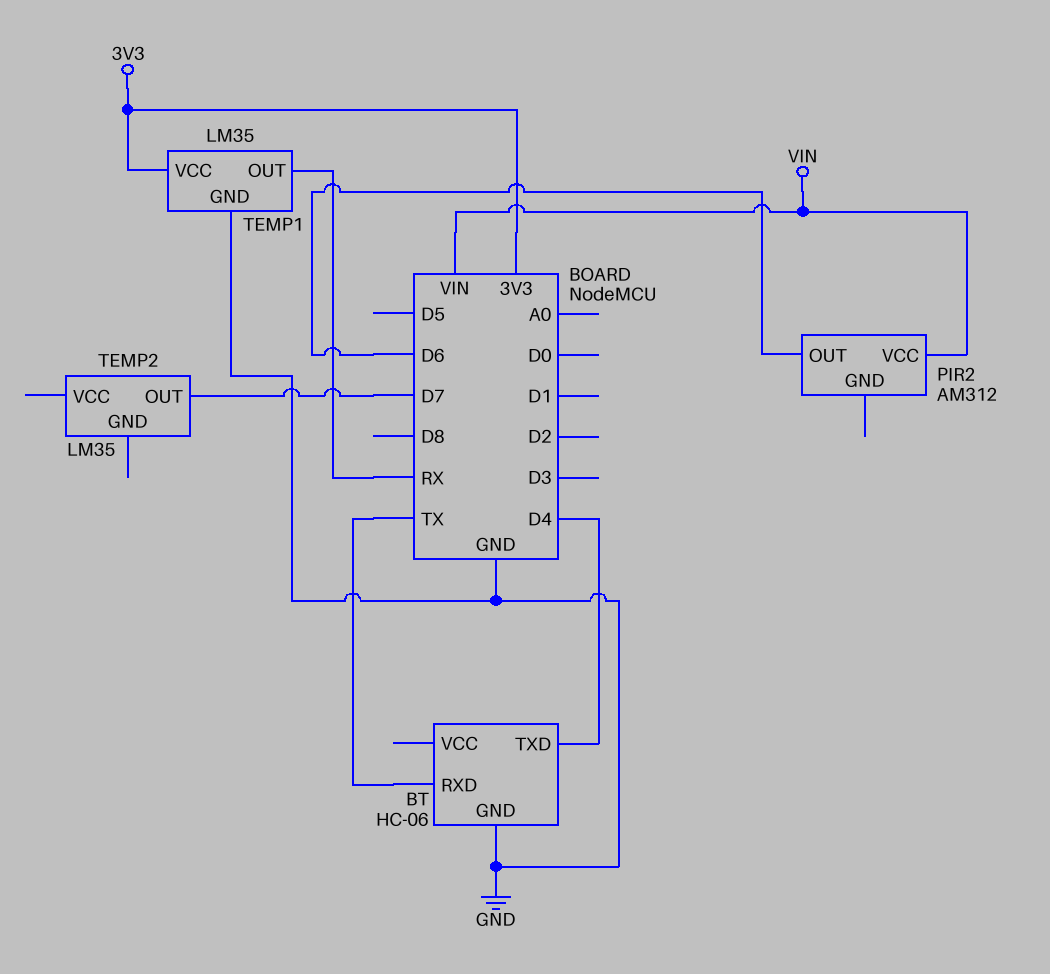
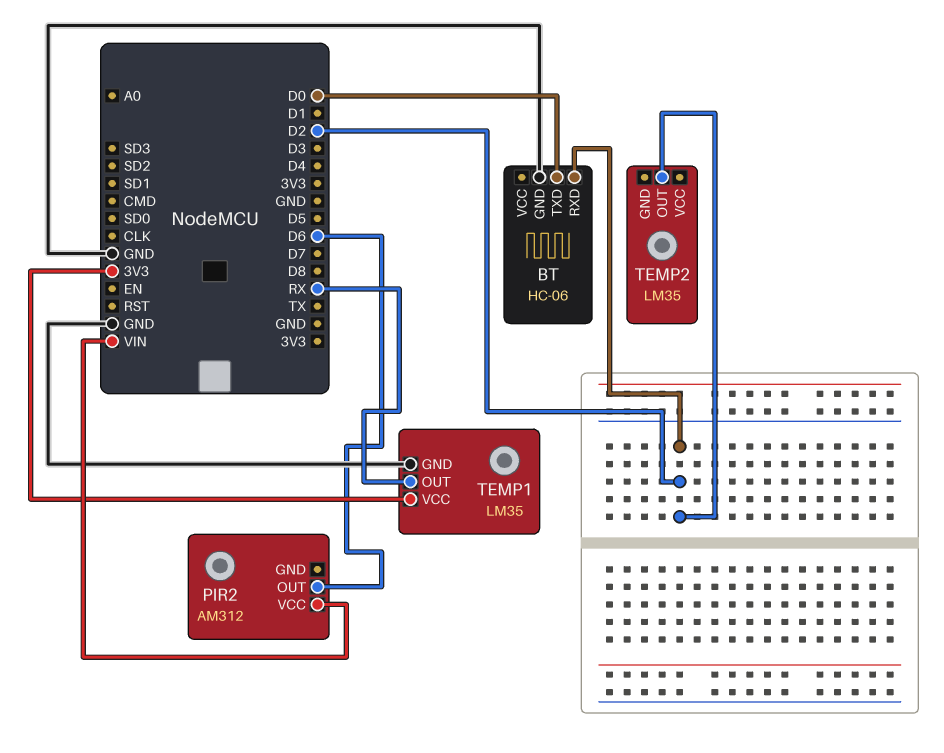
BT pin RXD: TX -> D2
BT pin TXD: D4 -> D0
TEMP2 pin OUT: D7 -> D2

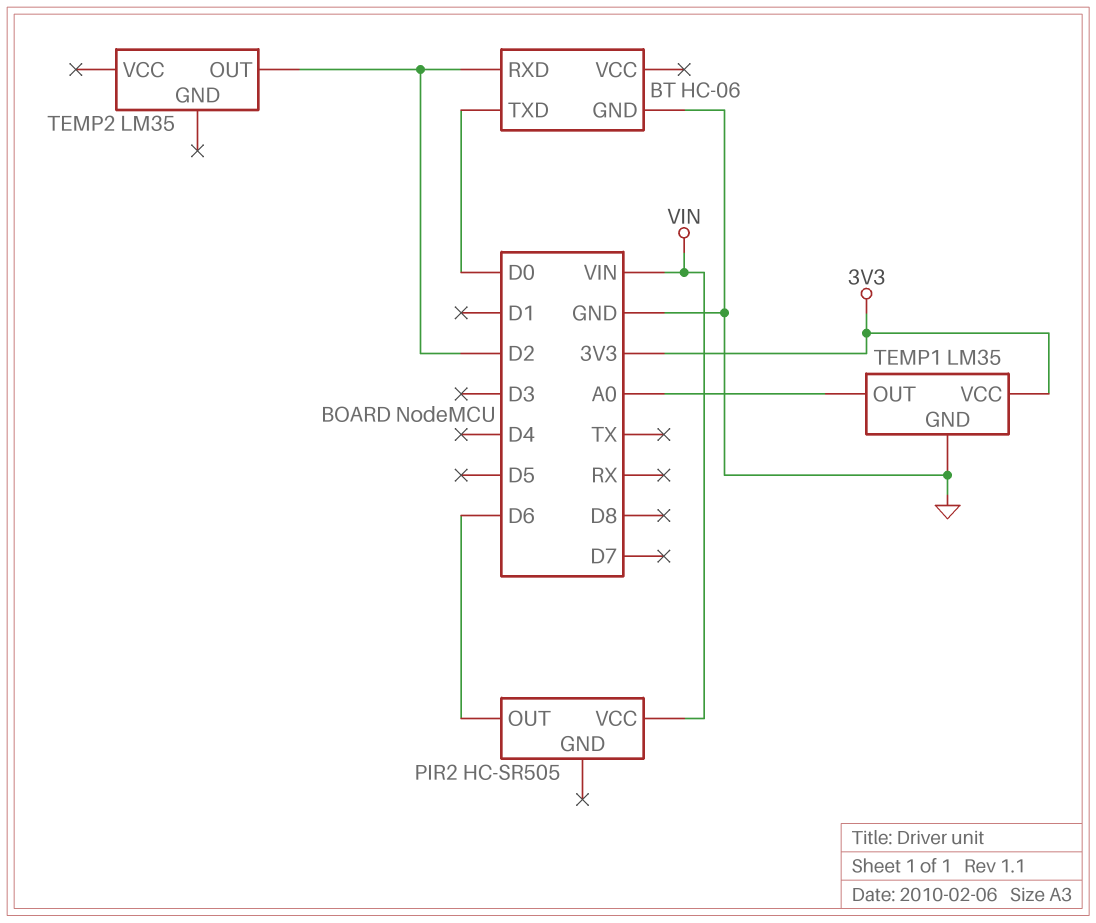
PIR2: AM312 -> HC-SR505
TEMP1 pin OUT: RX -> A0

